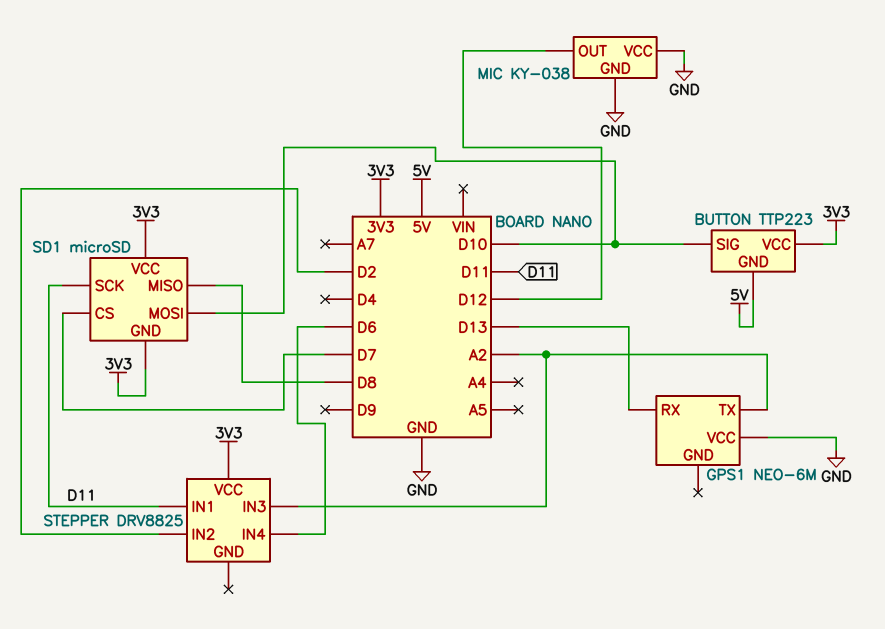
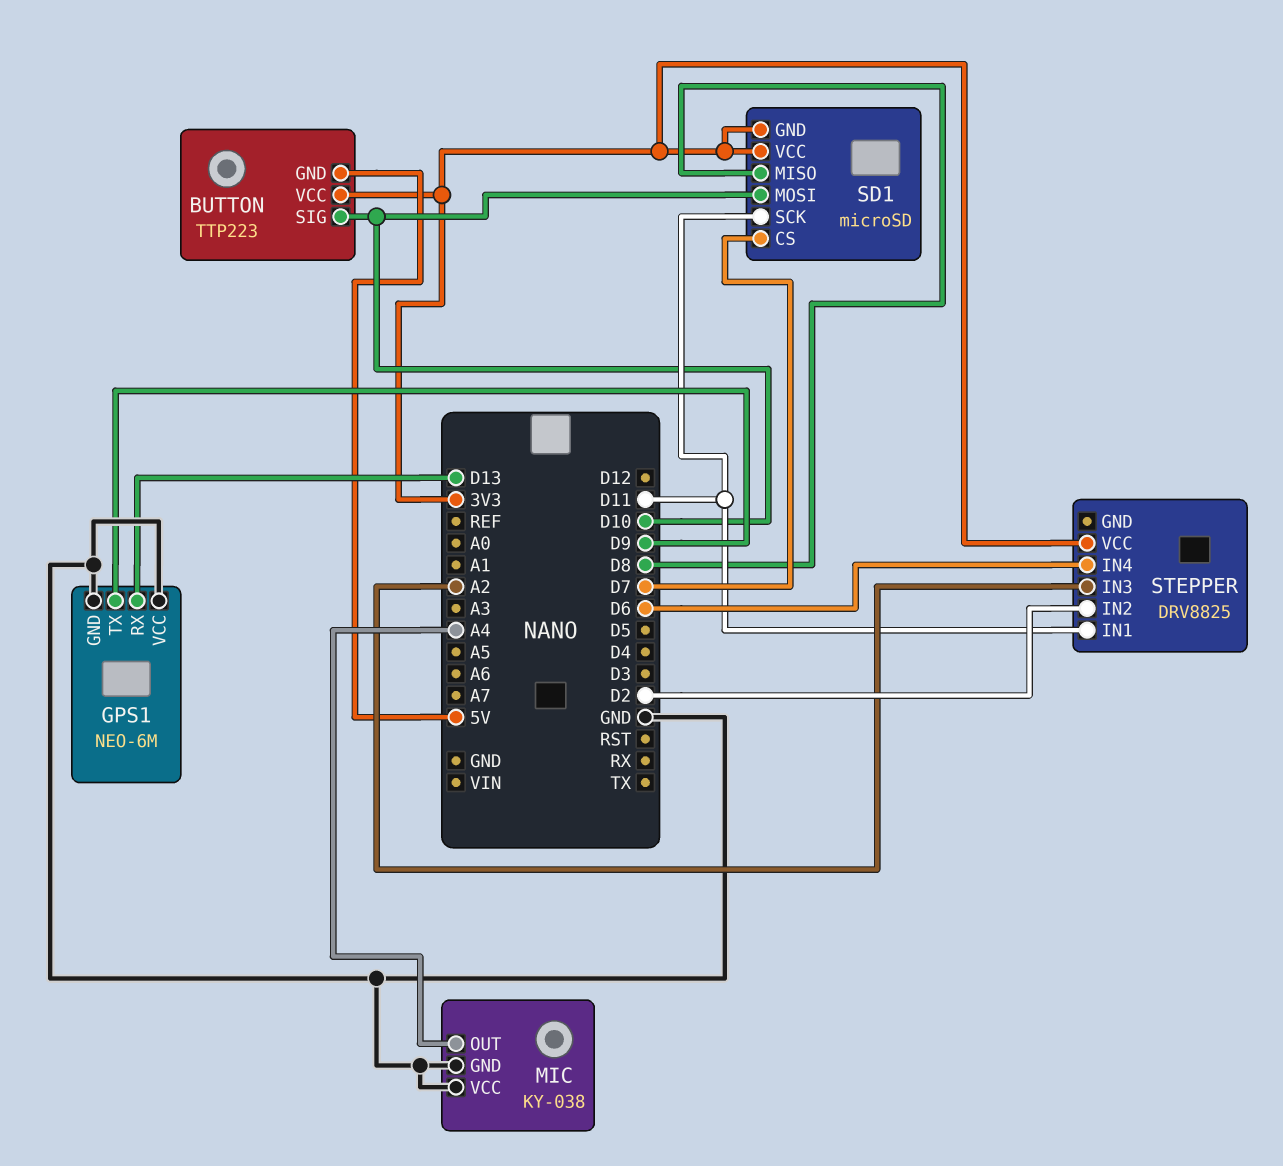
GPS1 pin GND: none -> GND
GPS1 pin TX: A2 -> D9
MIC pin OUT: D12 -> A4

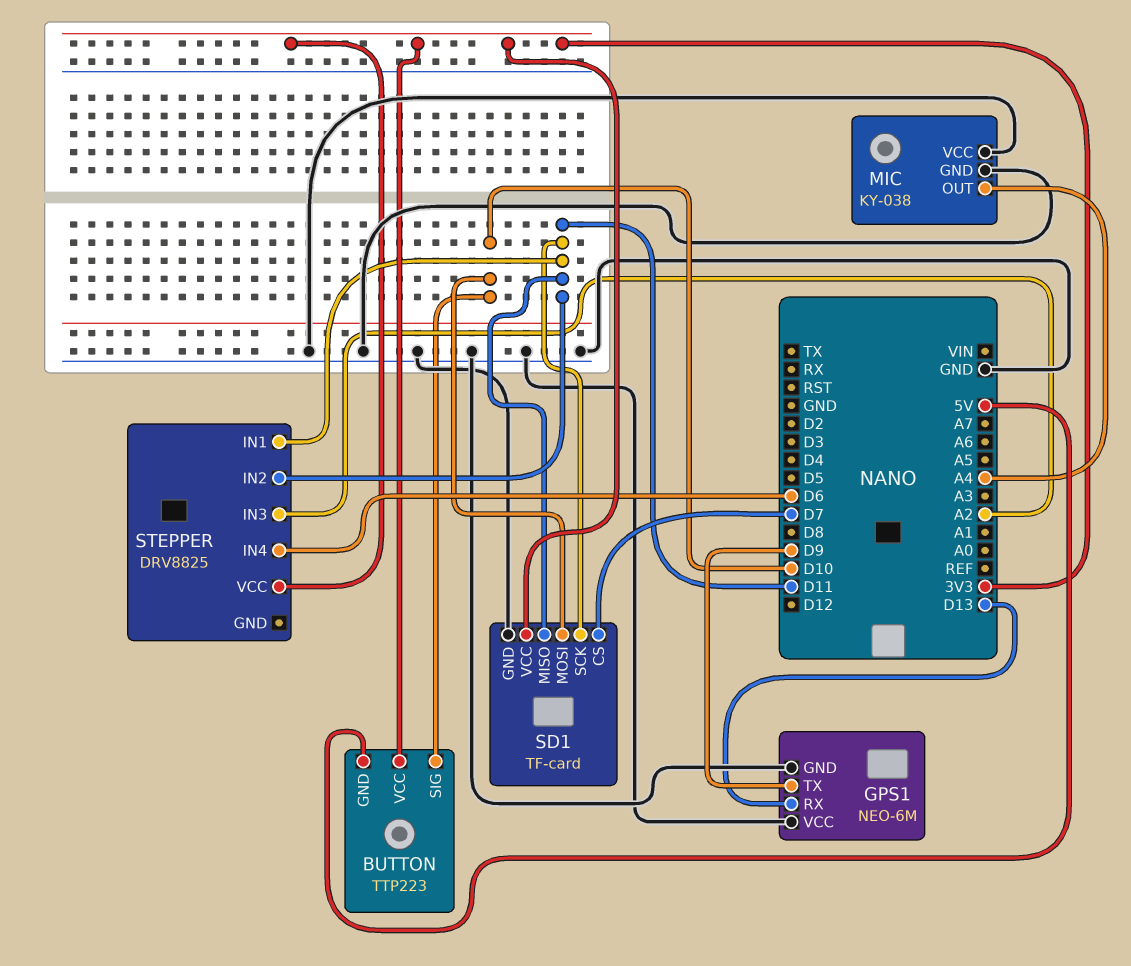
SD1: microSD -> TF-card
SD1 pin GND: 3V3 -> GND
SD1 pin MISO: D8 -> D11
STEPPER pin IN2: D2 -> D11

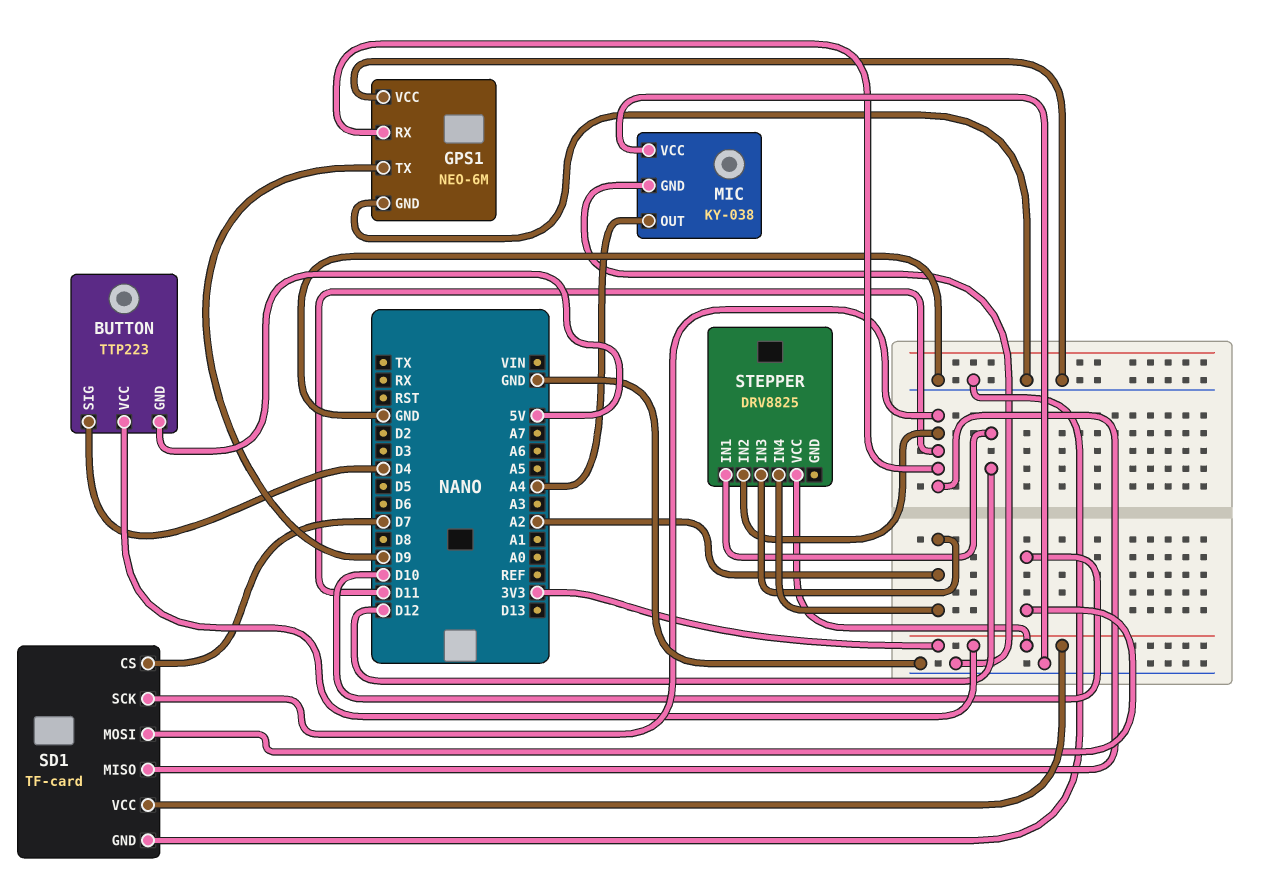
BUTTON pin SIG: D10 -> D4
GPS1 pin RX: D13 -> D11
STEPPER pin IN1: D11 -> D12
STEPPER pin IN4: D6 -> A2

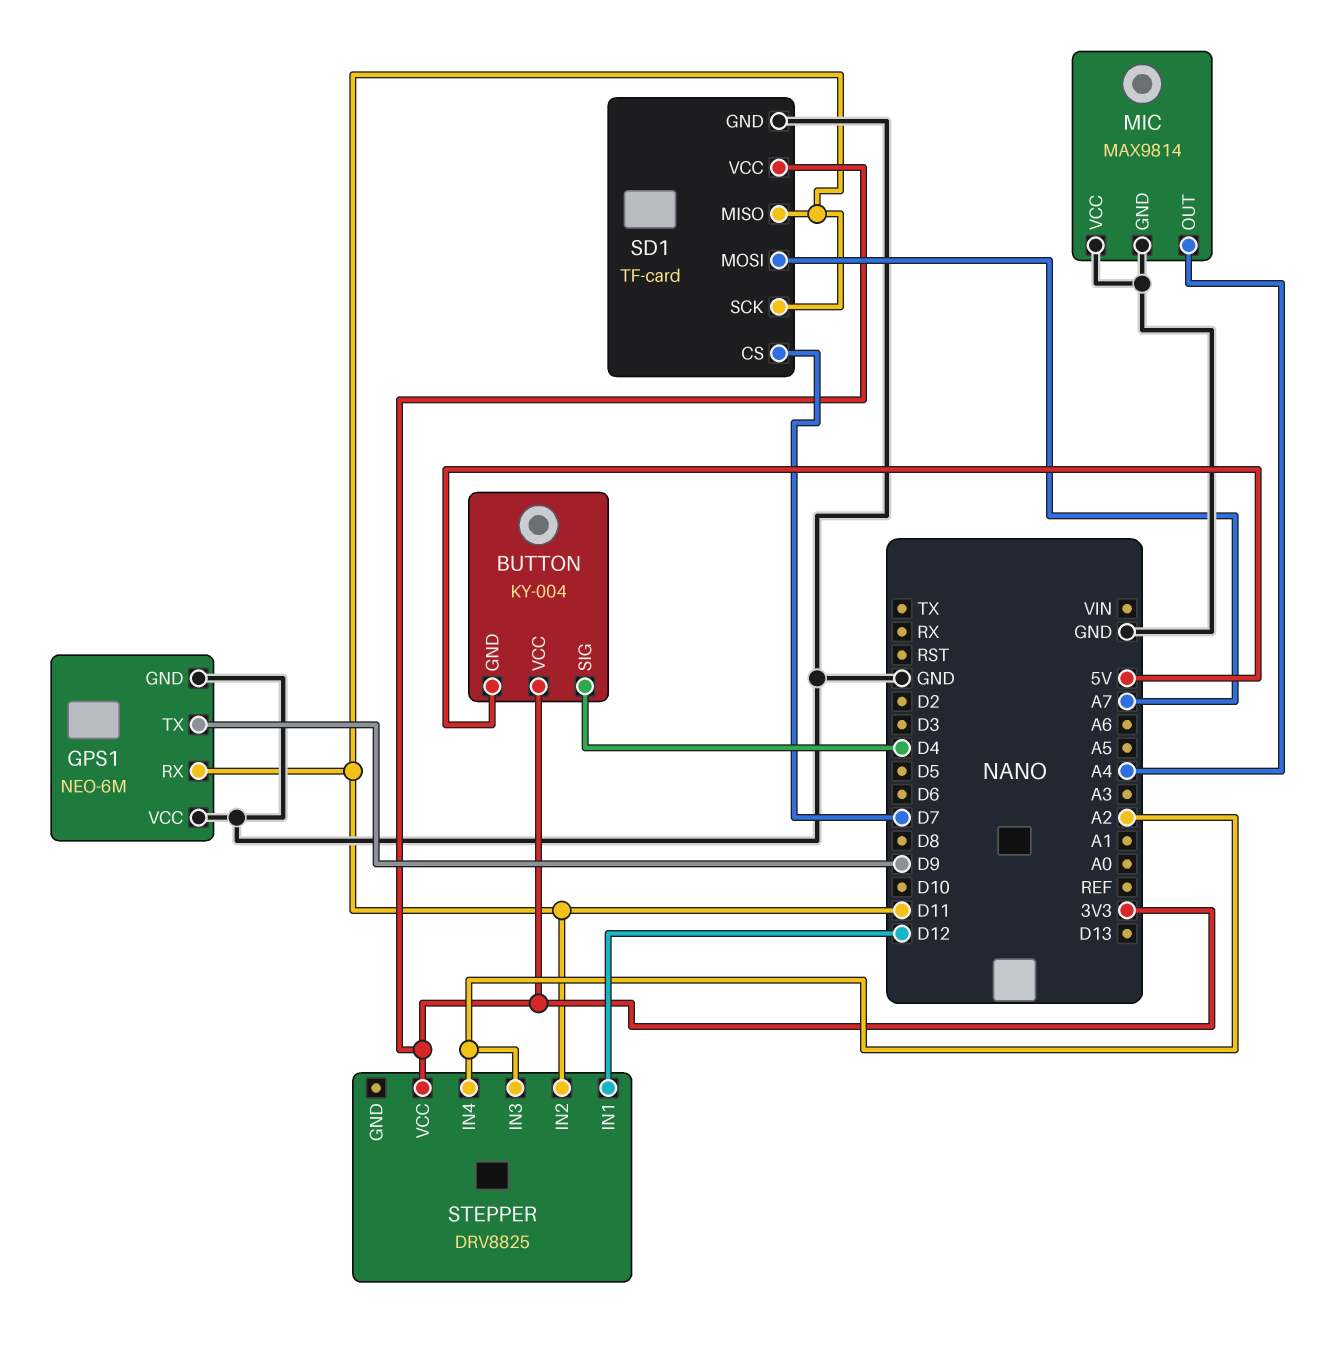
BUTTON: TTP223 -> KY-004
MIC: KY-038 -> MAX9814
SD1 pin MOSI: D10 -> A7

